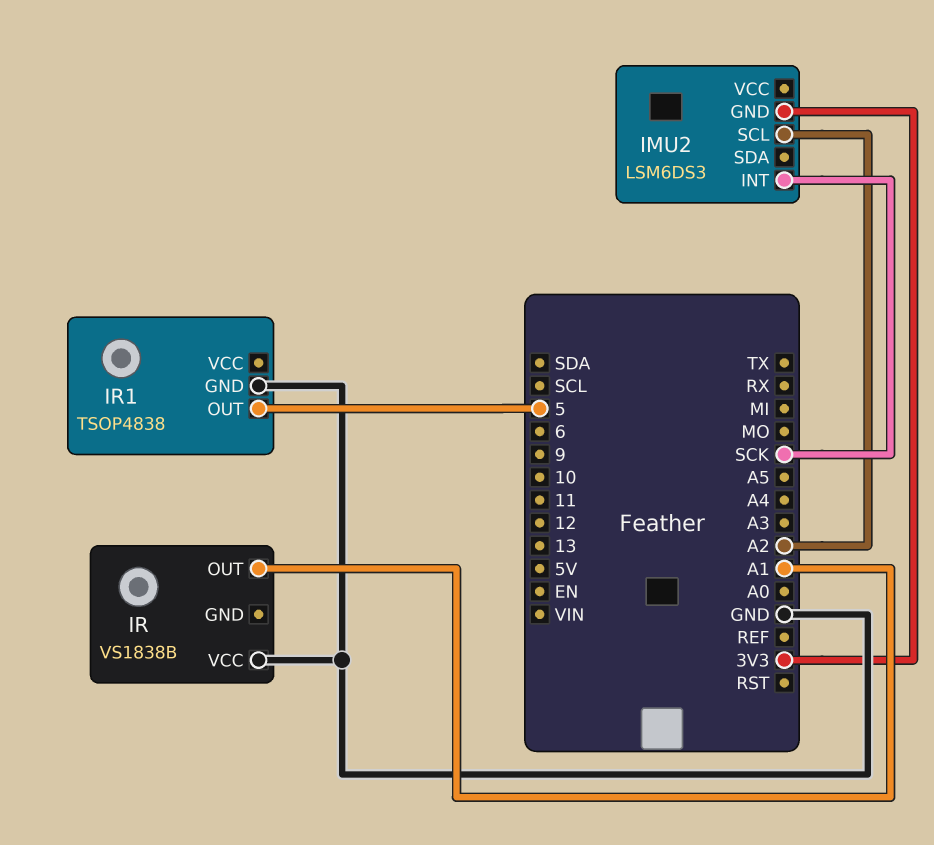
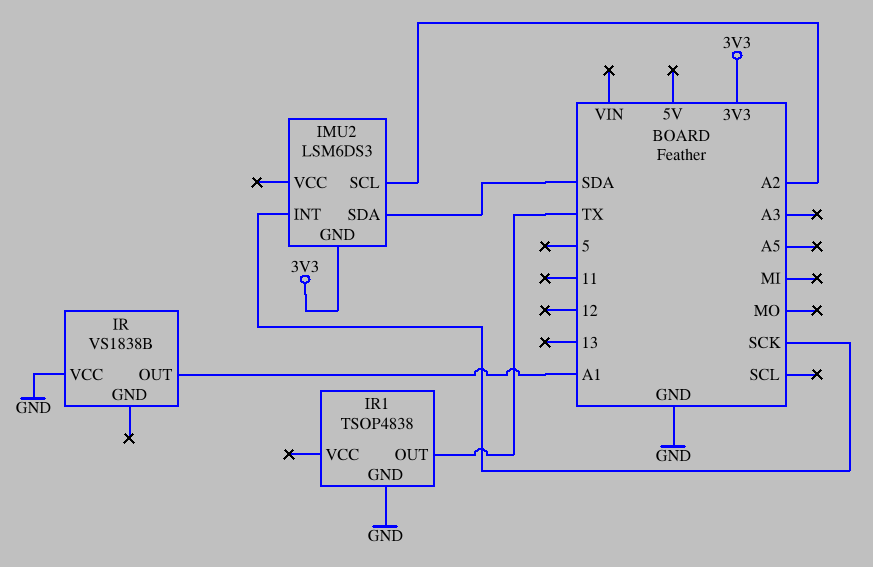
IMU2 pin SDA: none -> SDA
IR1 pin OUT: 5 -> TX

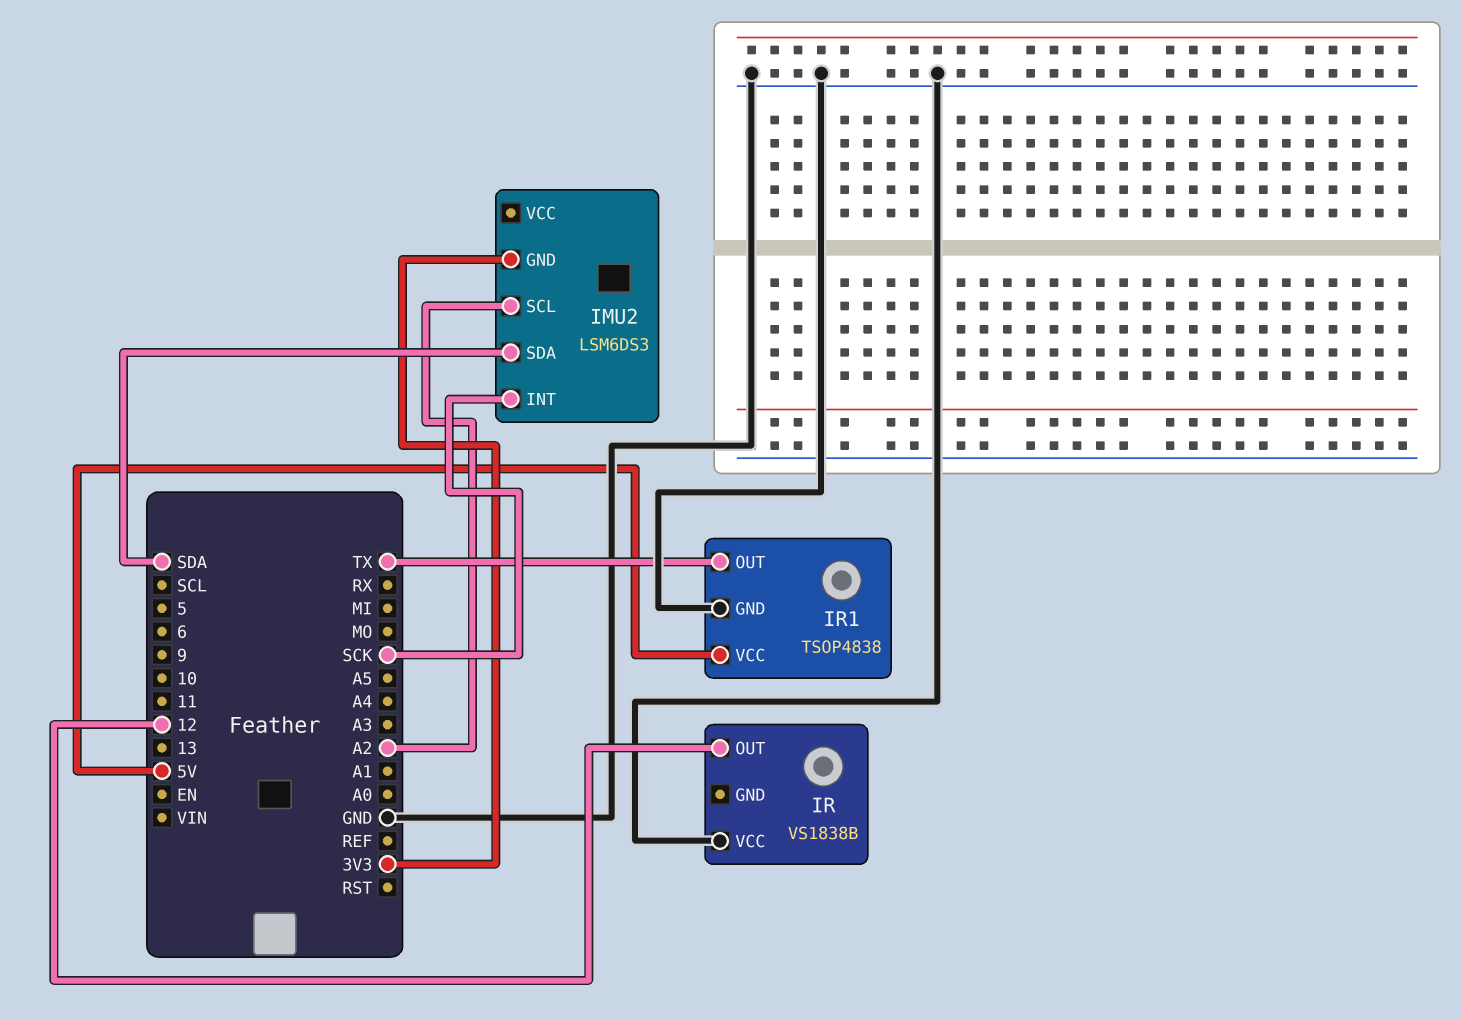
IR pin OUT: A1 -> 12
IR1 pin VCC: none -> 5V

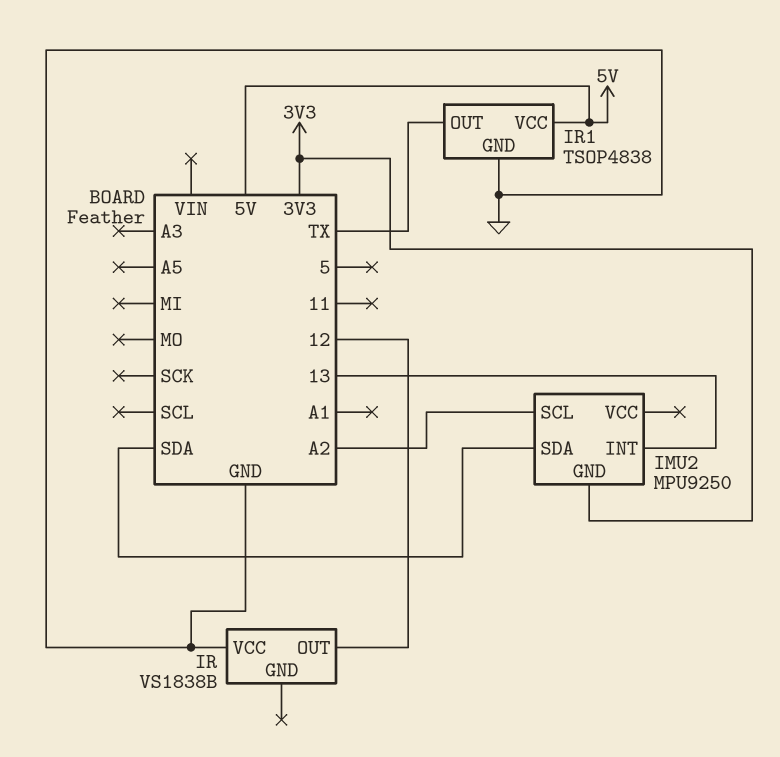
IMU2: LSM6DS3 -> MPU9250
IMU2 pin INT: SCK -> 13

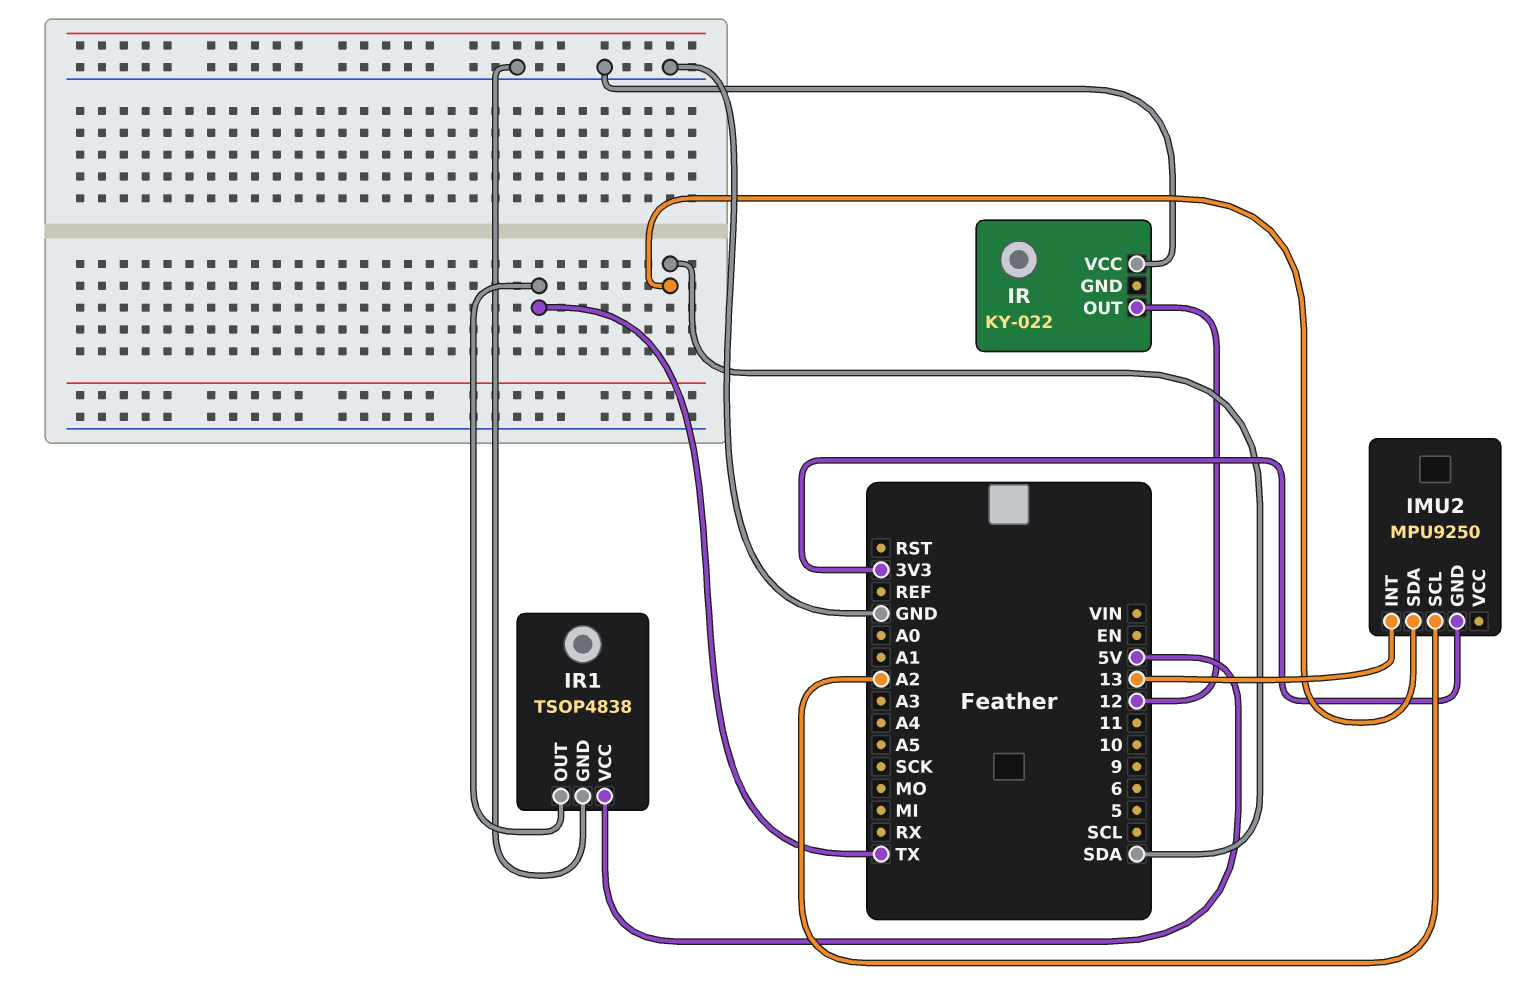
IR: VS1838B -> KY-022

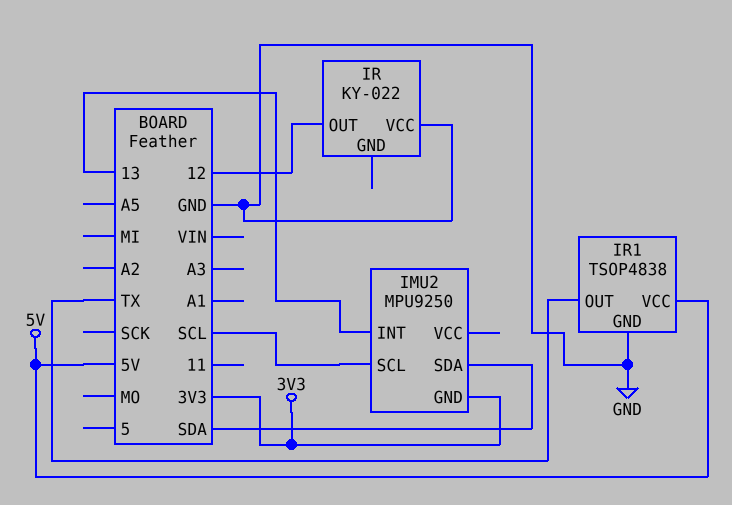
IMU2 pin SCL: A2 -> SCL

